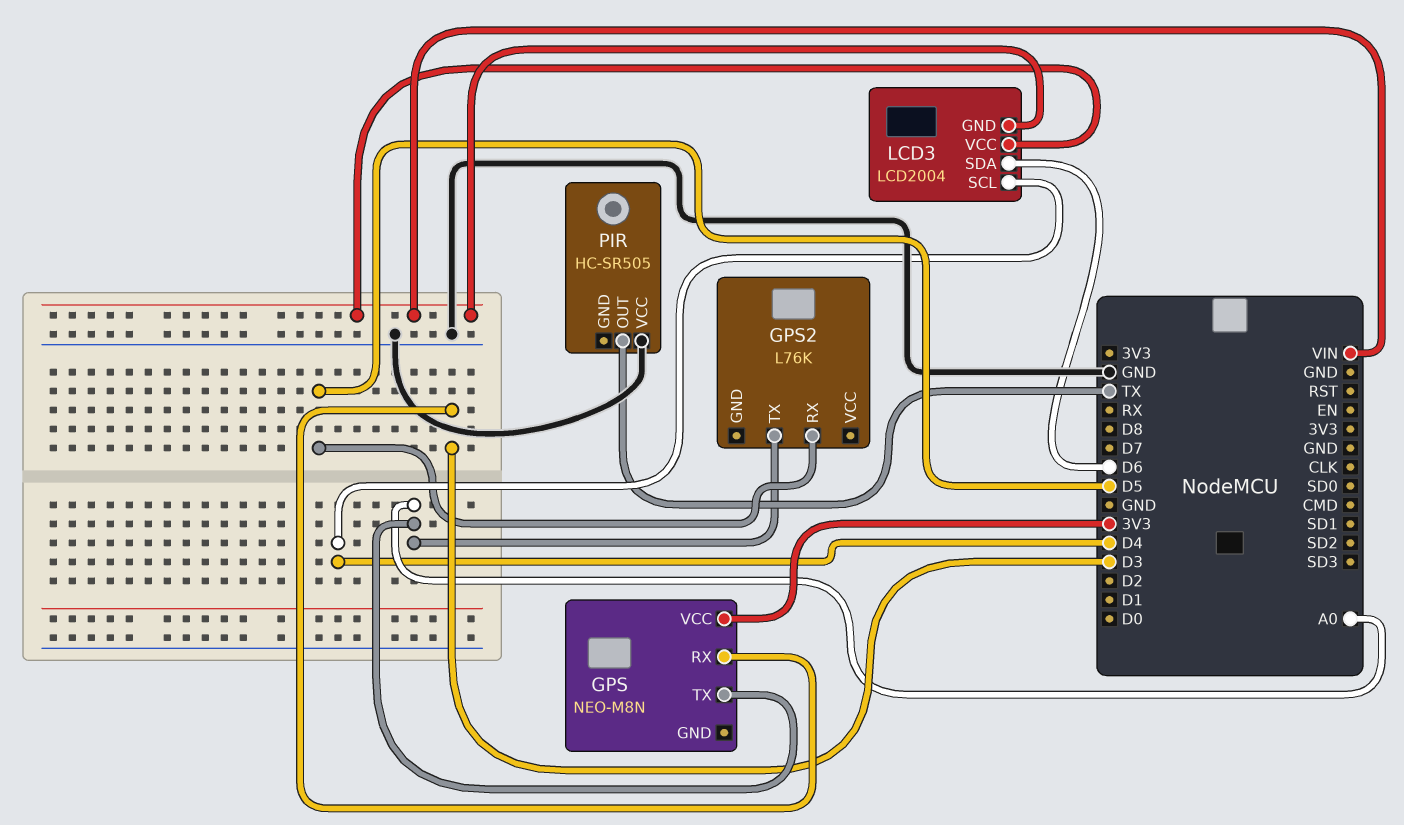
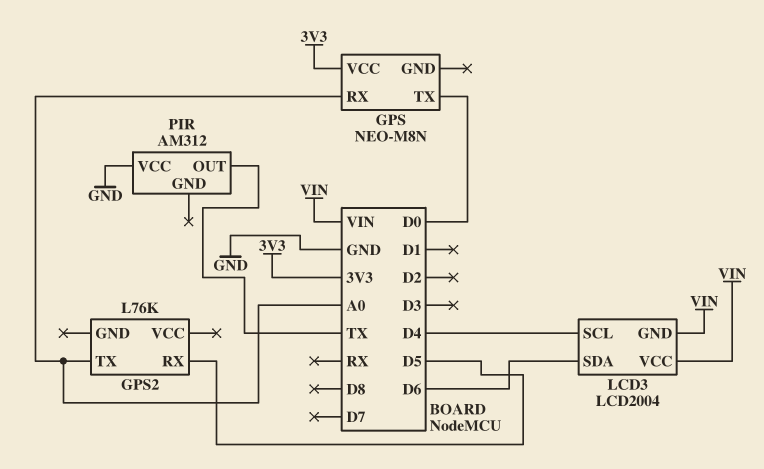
GPS pin RX: D3 -> A0
GPS pin TX: A0 -> D0
PIR: HC-SR505 -> AM312

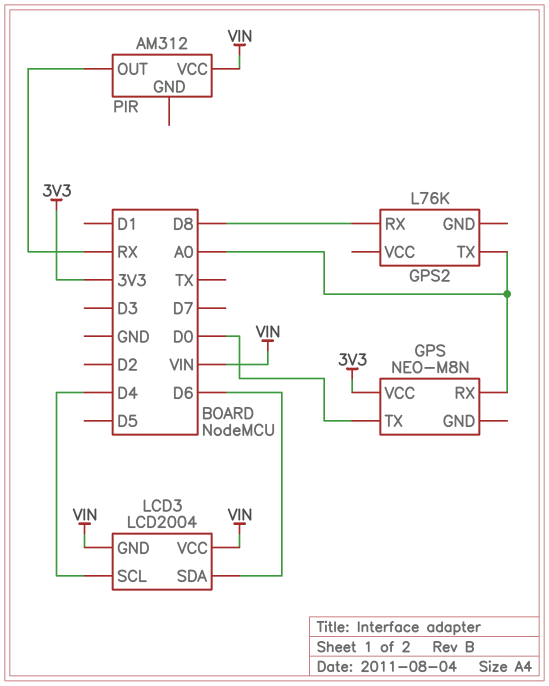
GPS2 pin RX: D5 -> D8
PIR pin OUT: TX -> RX
PIR pin VCC: GND -> VIN

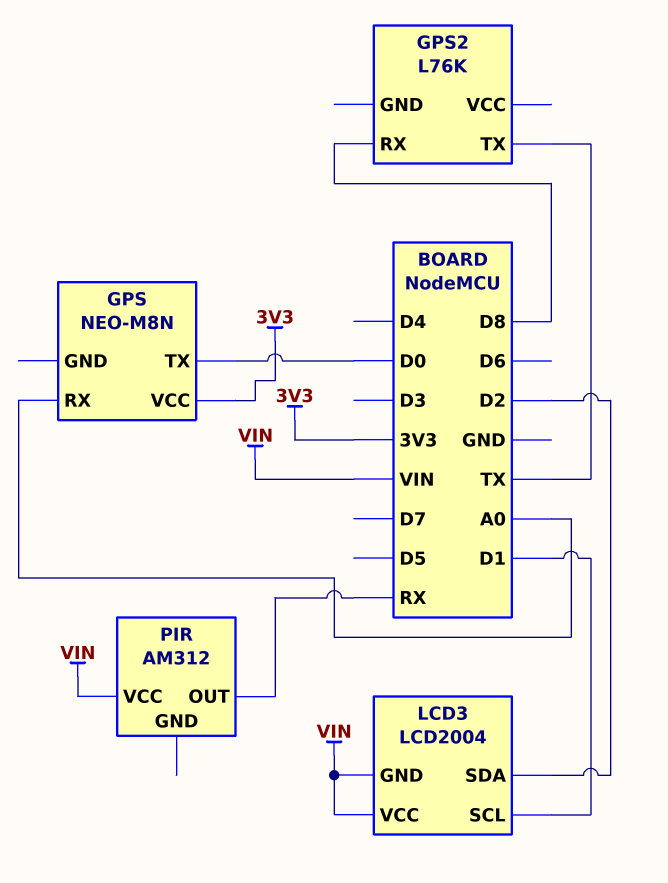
GPS2 pin TX: A0 -> TX
LCD3 pin SCL: D4 -> D1
LCD3 pin SDA: D6 -> D2

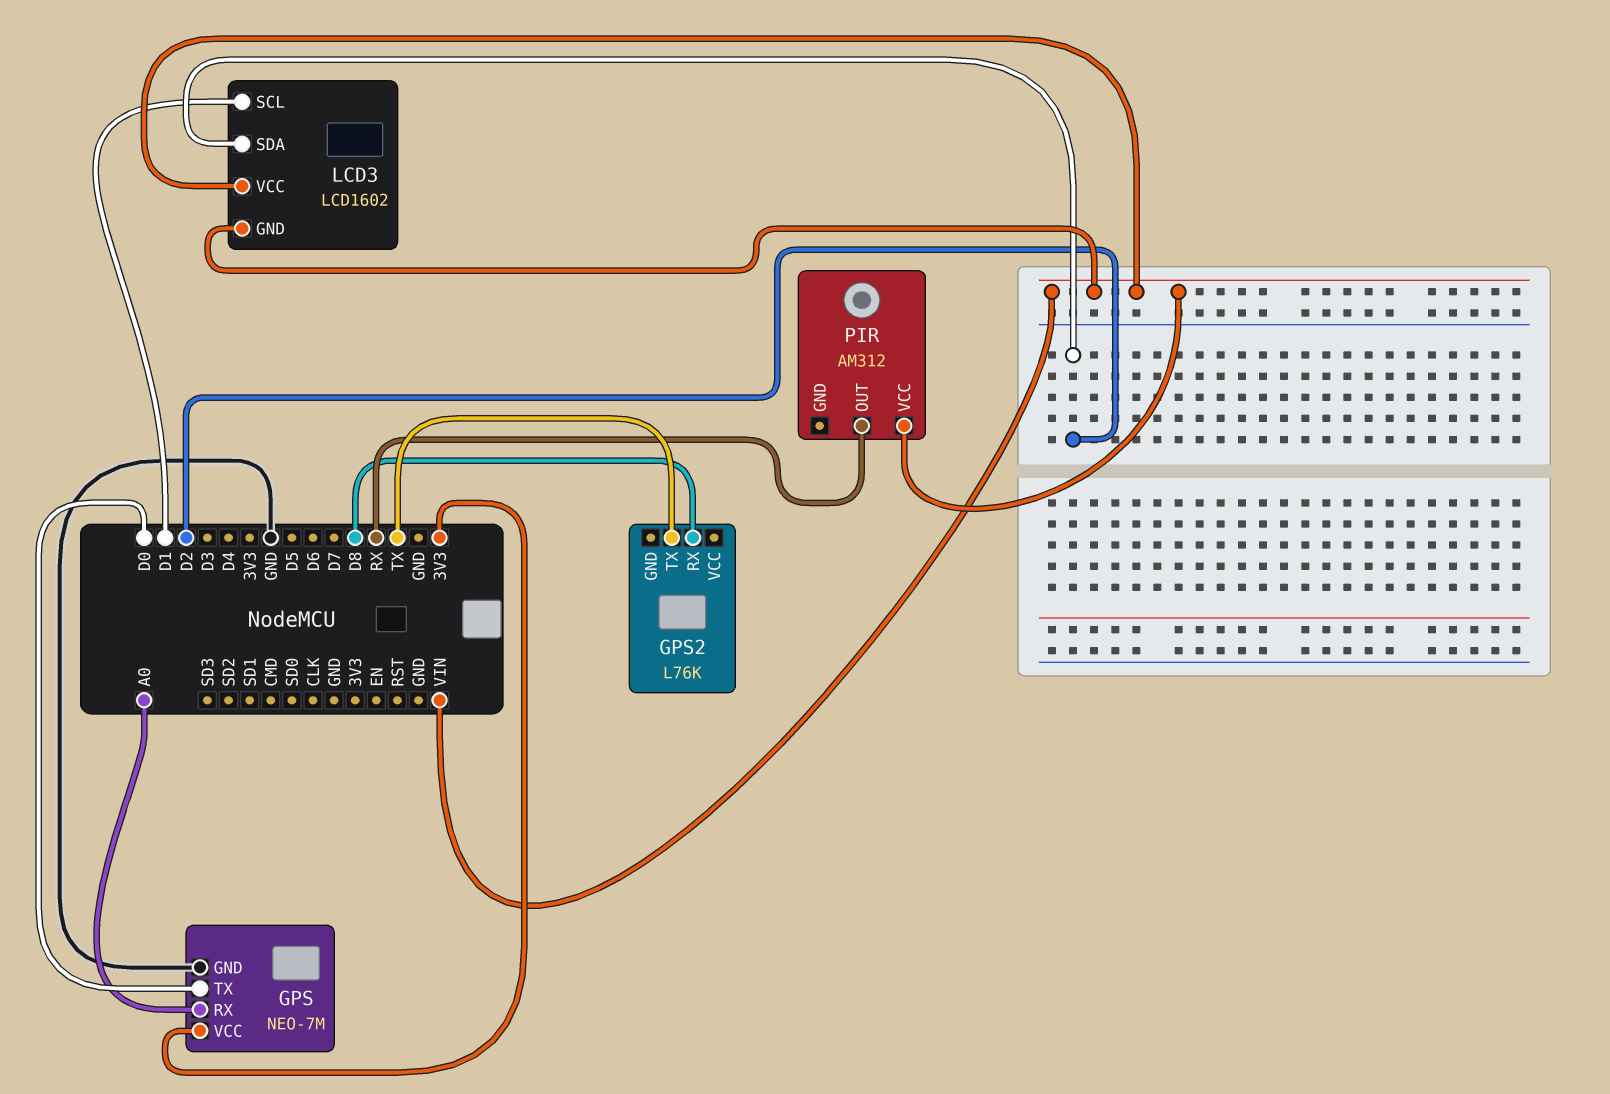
GPS: NEO-M8N -> NEO-7M
GPS pin GND: none -> GND
LCD3: LCD2004 -> LCD1602

